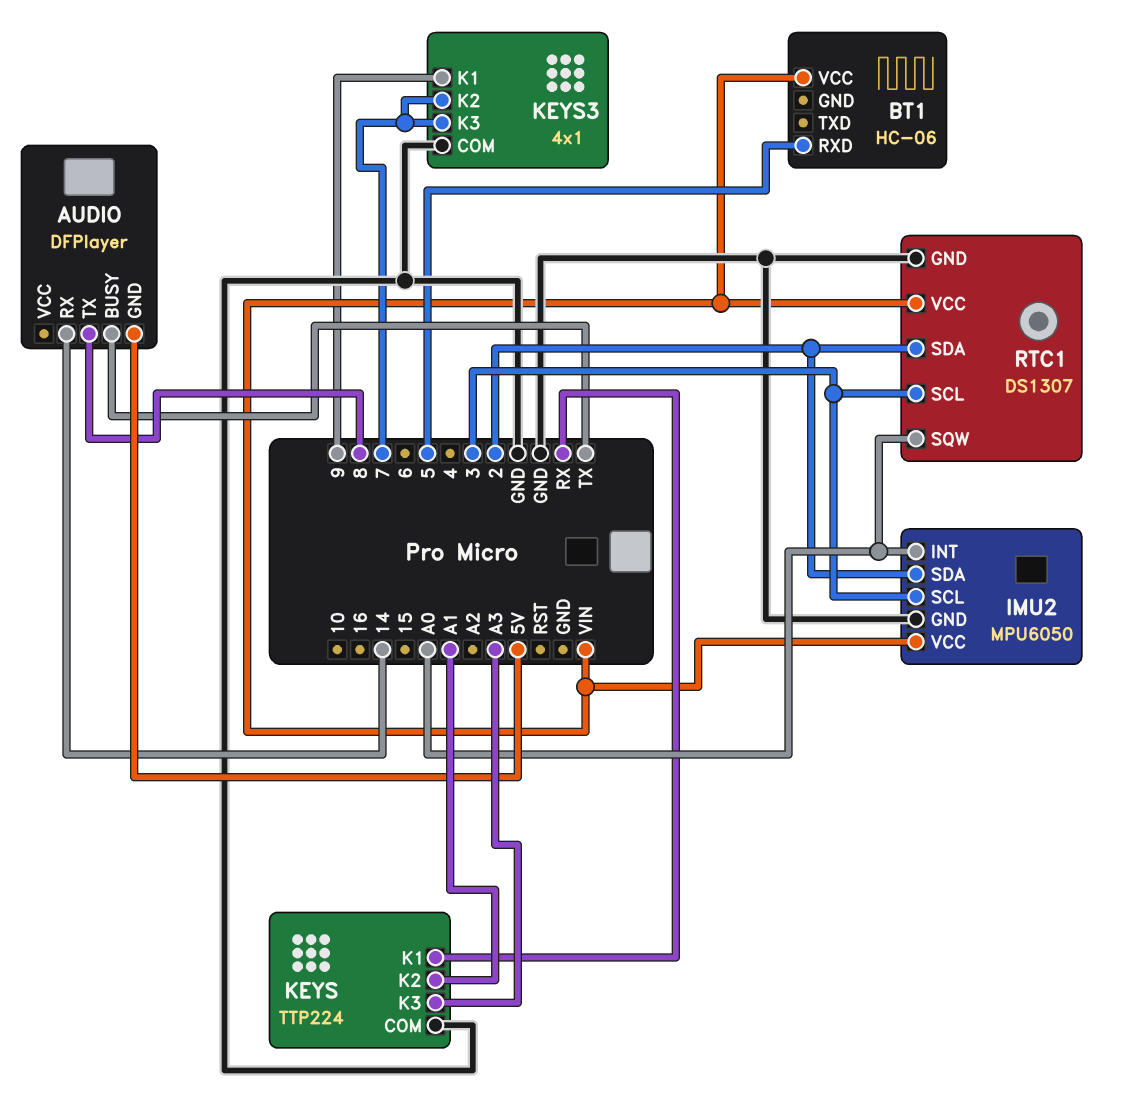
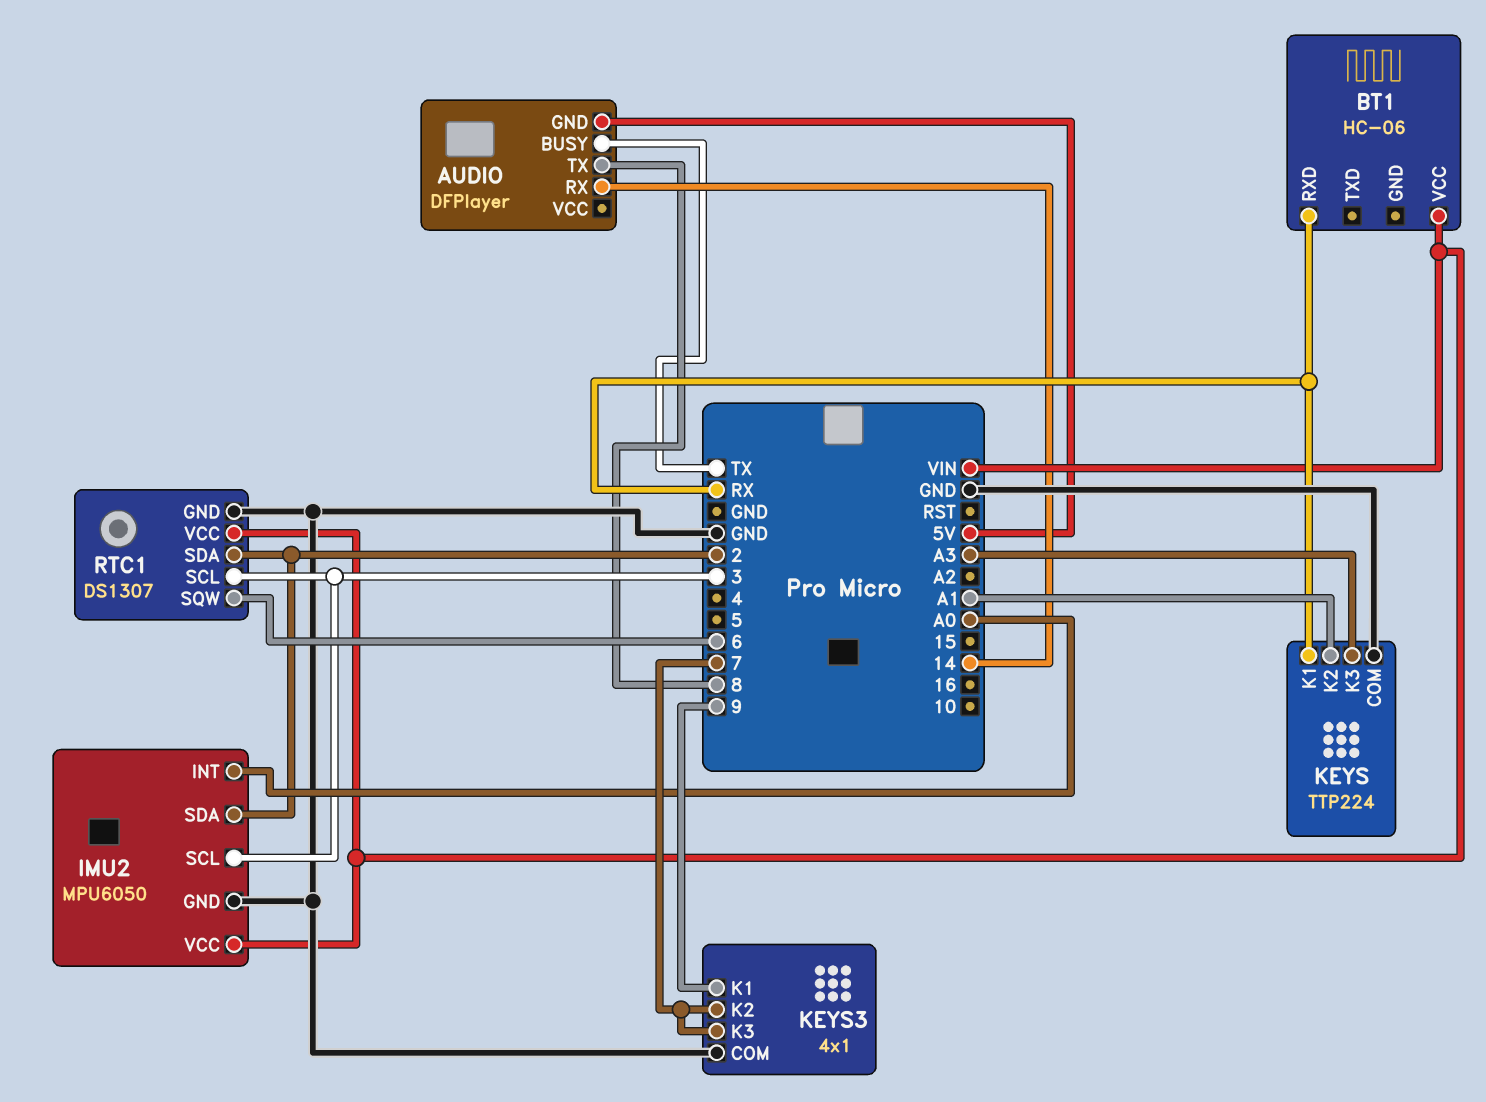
BT1 pin RXD: 5 -> RX
RTC1 pin SQW: A0 -> 6

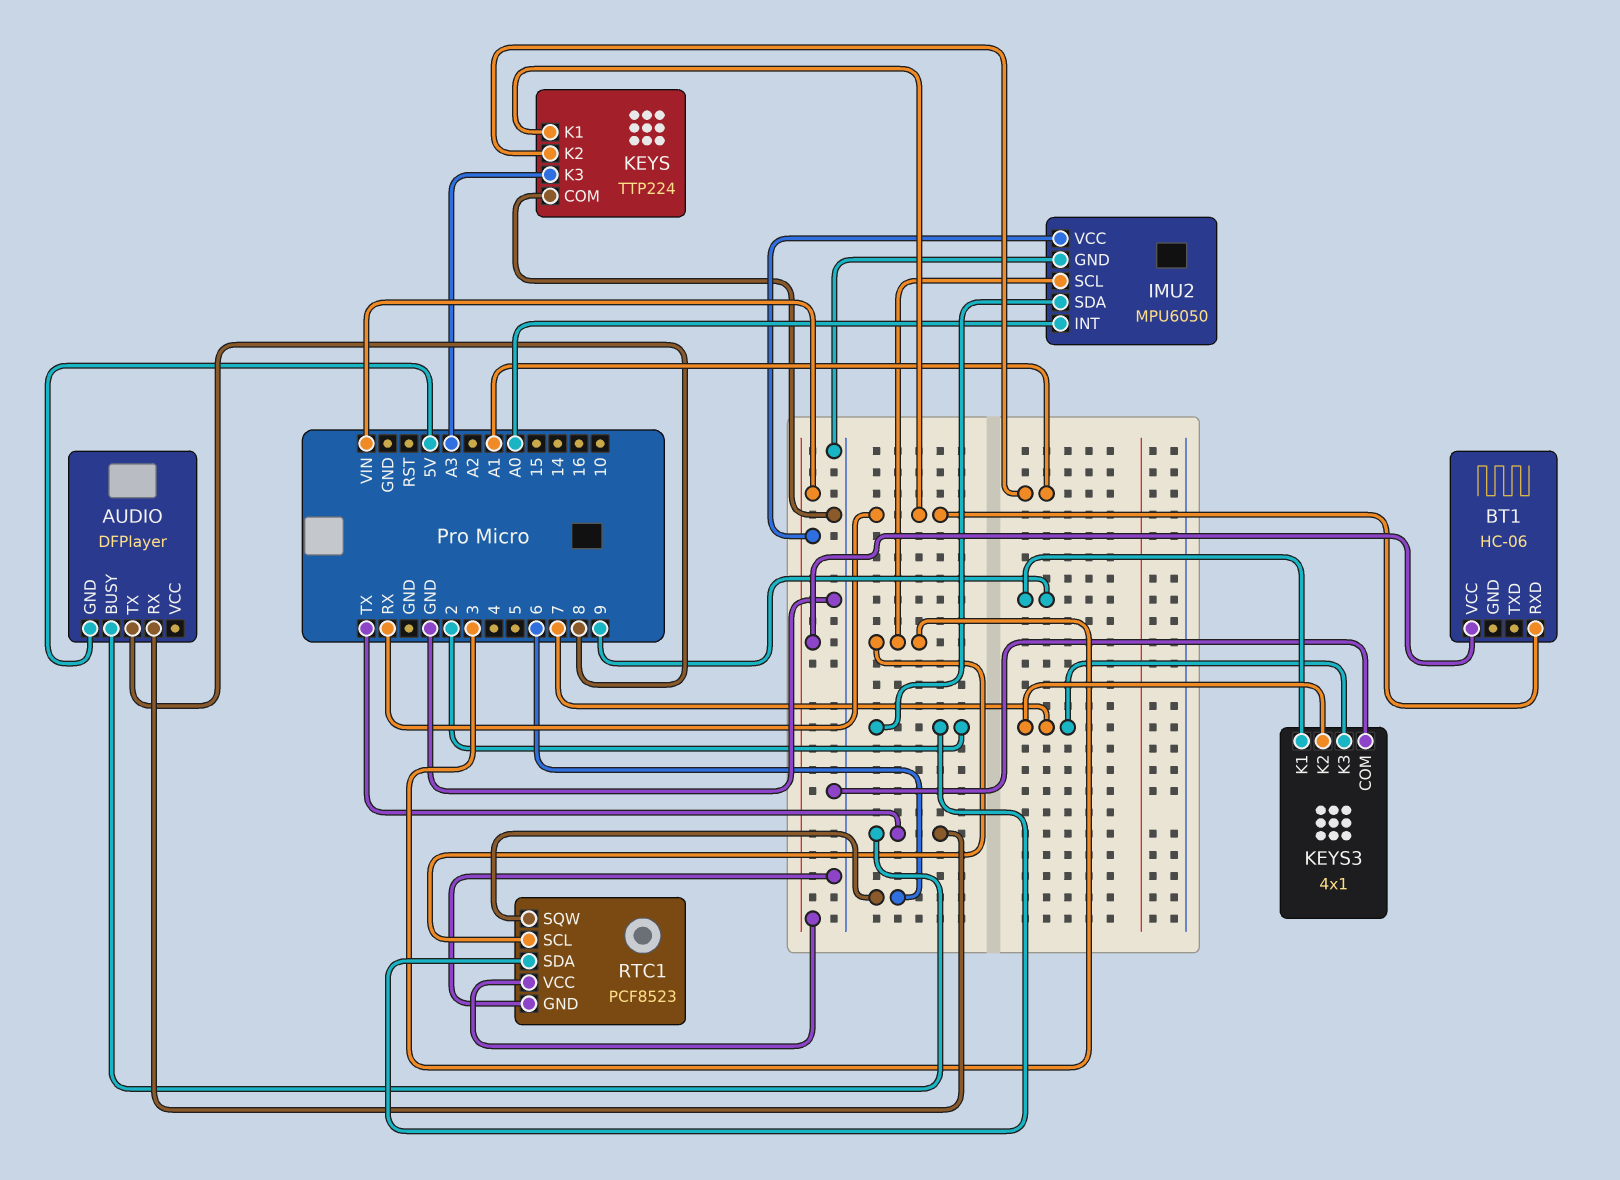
AUDIO pin RX: 14 -> TX
RTC1: DS1307 -> PCF8523

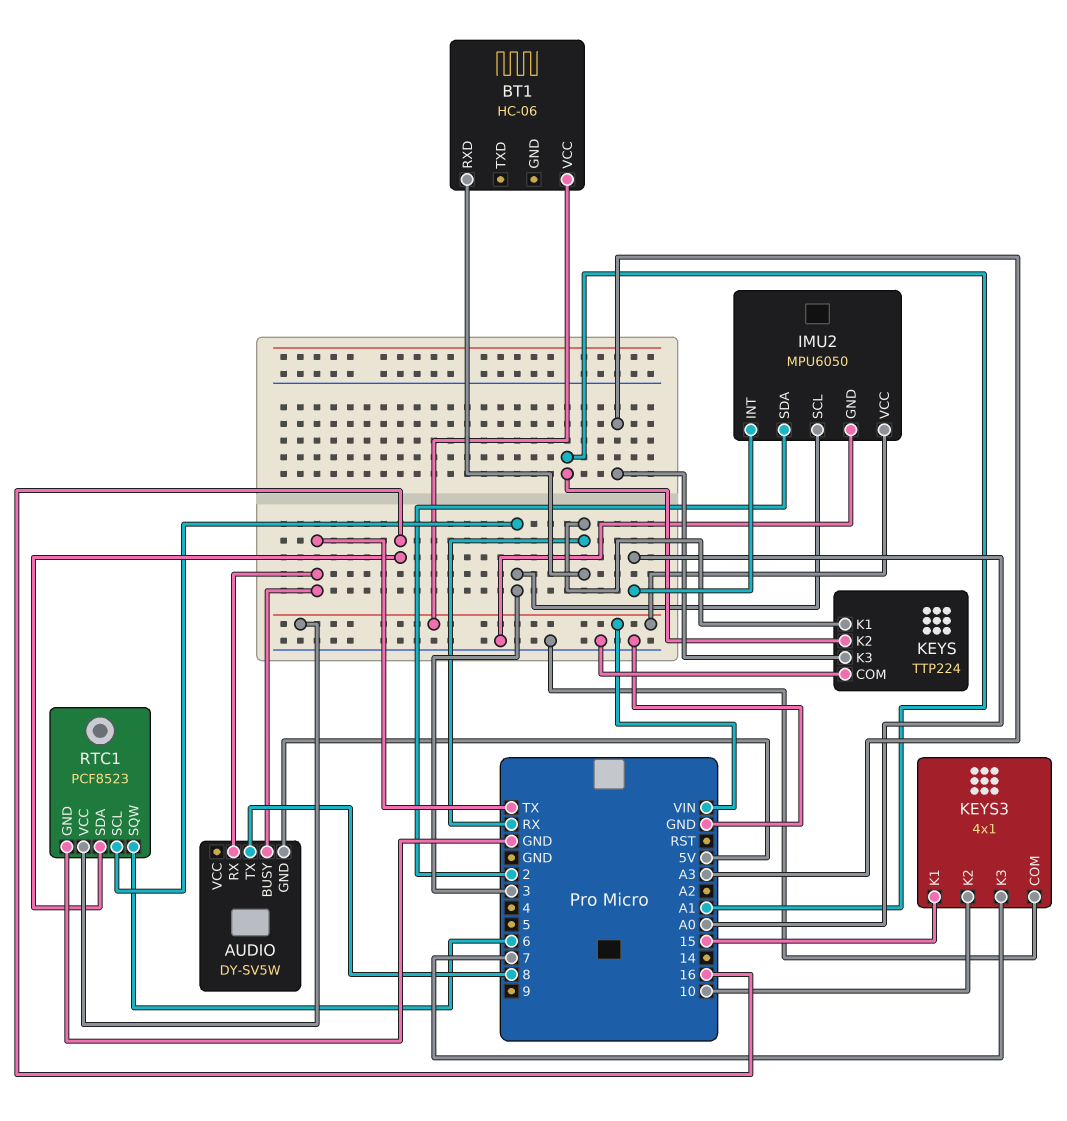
AUDIO: DFPlayer -> DY-SV5W
KEYS3 pin K1: 9 -> 15
KEYS3 pin K2: 7 -> 10
RTC1 pin SDA: 2 -> 16

